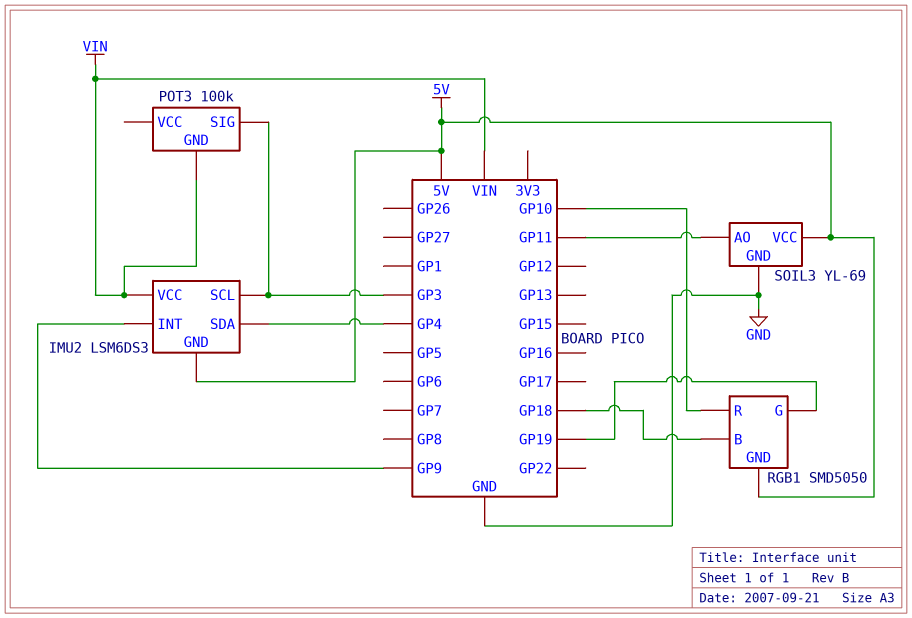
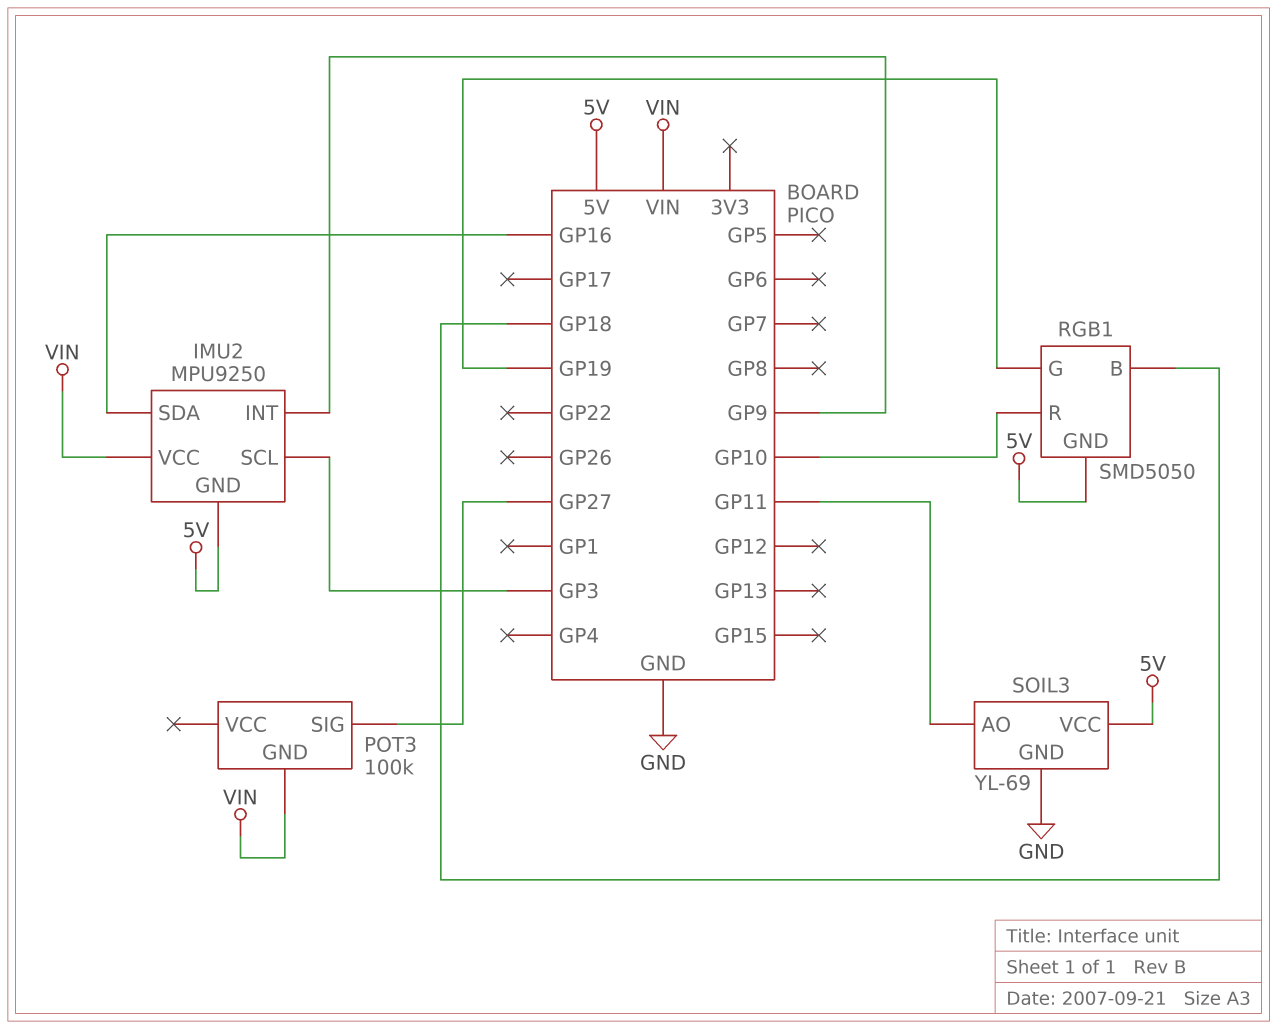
IMU2: LSM6DS3 -> MPU9250
IMU2 pin SDA: GP4 -> GP16
POT3 pin SIG: GP3 -> GP27

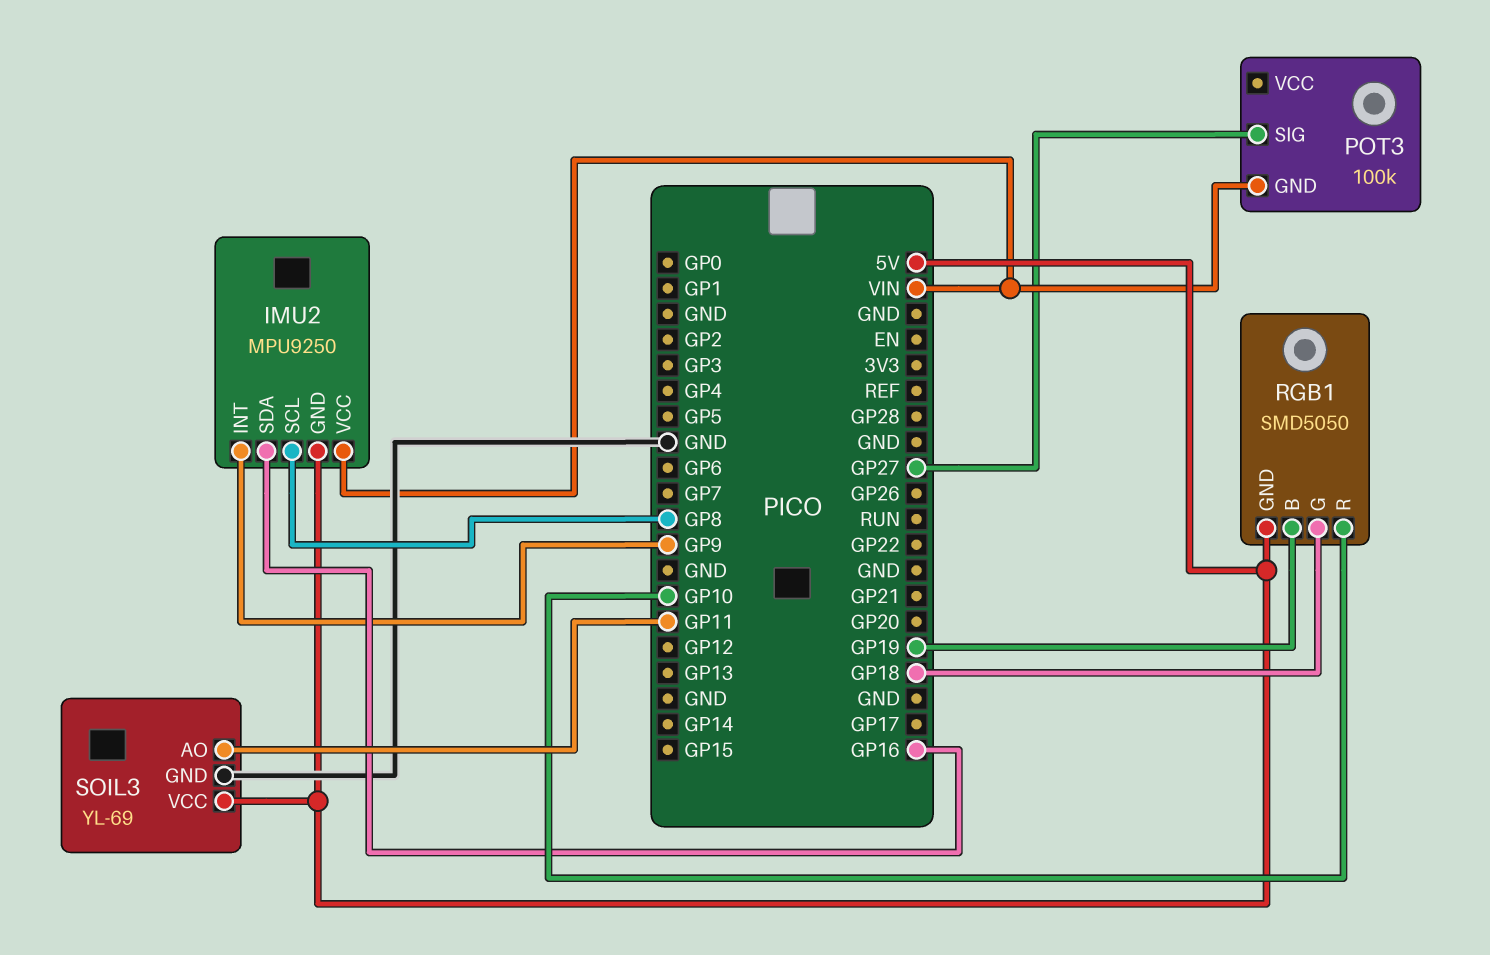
IMU2 pin SCL: GP3 -> GP8
RGB1 pin B: GP18 -> GP19
RGB1 pin G: GP19 -> GP18

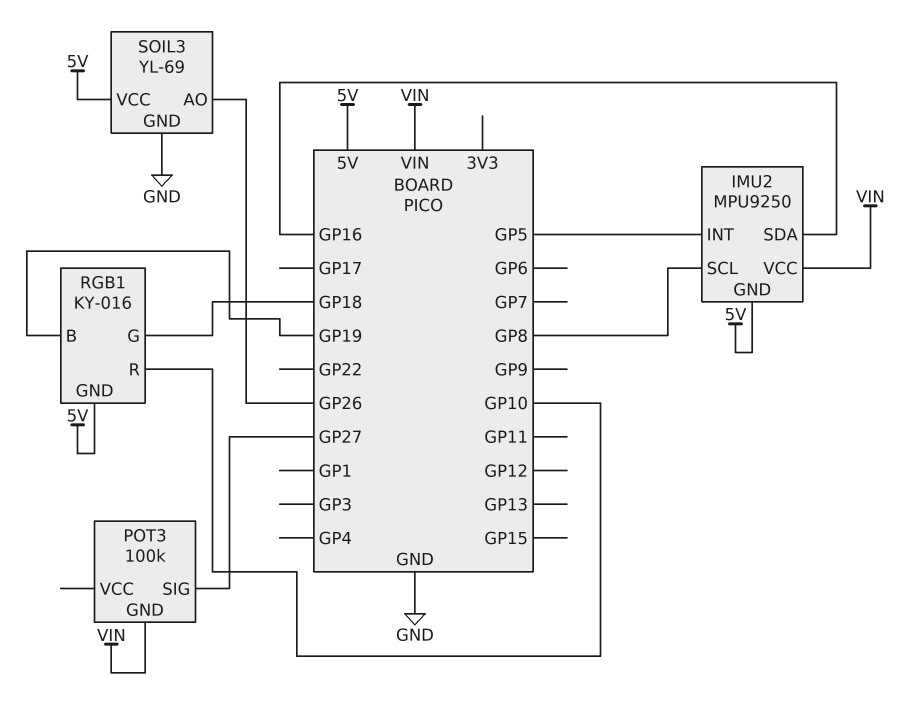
IMU2 pin INT: GP9 -> GP5
RGB1: SMD5050 -> KY-016
SOIL3 pin AO: GP11 -> GP26

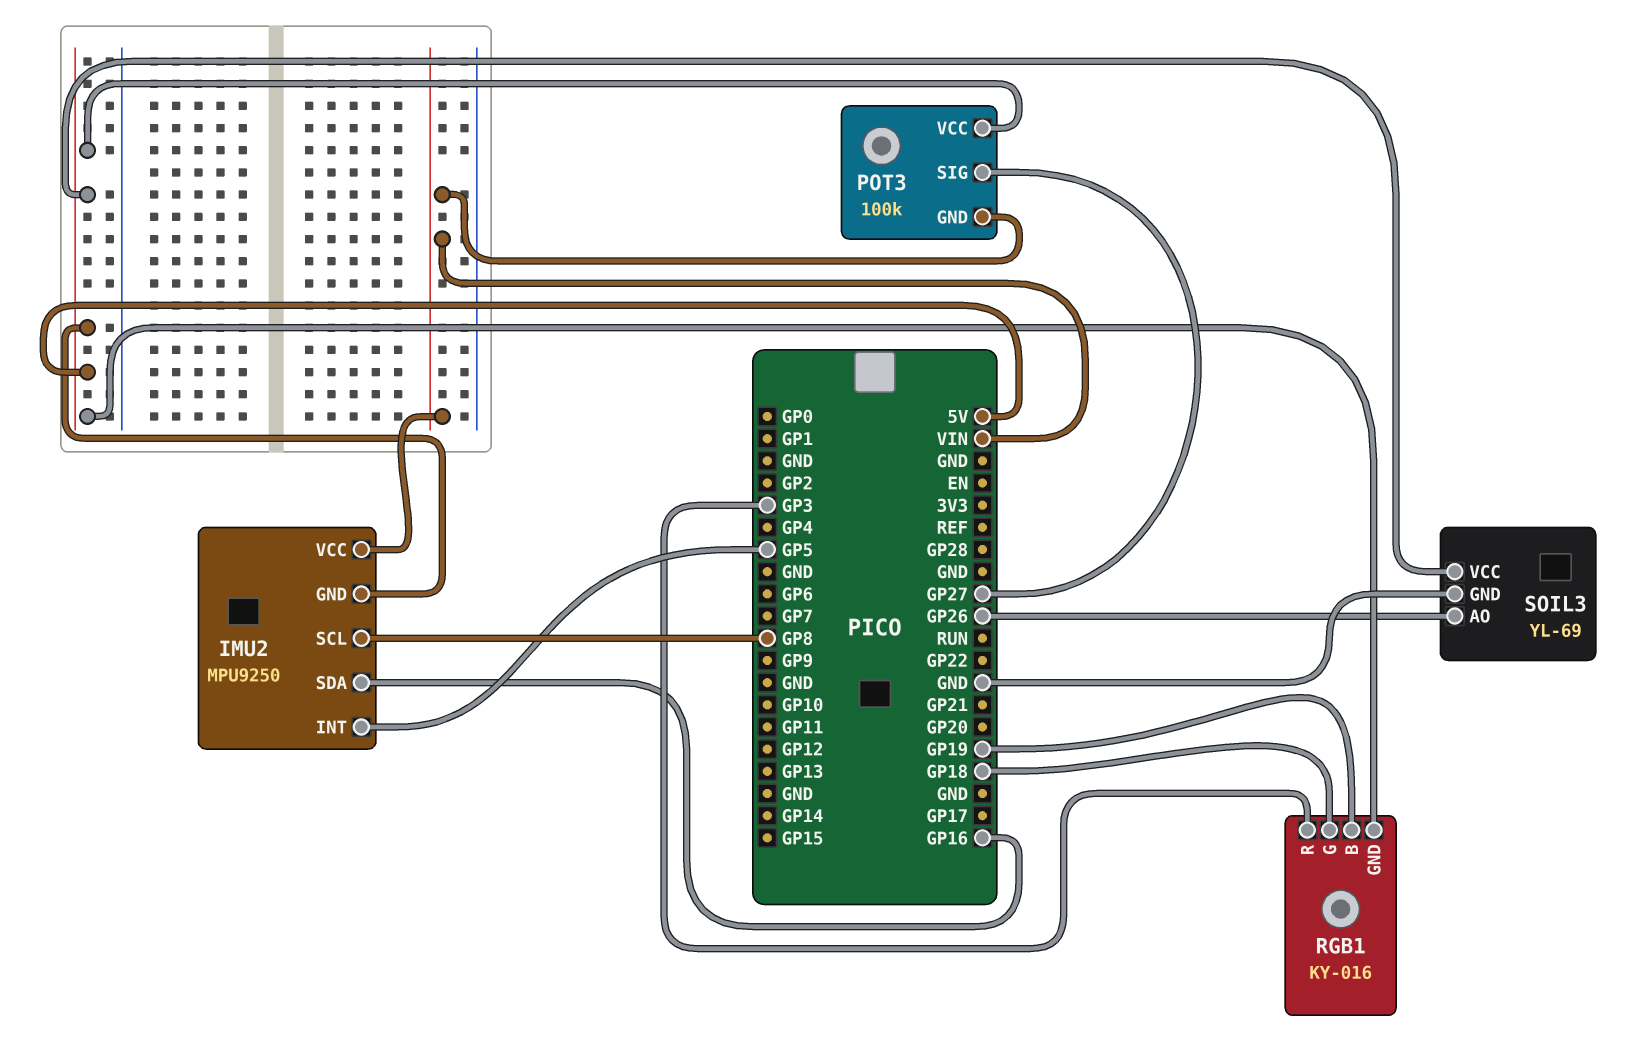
POT3 pin VCC: none -> 5V
RGB1 pin R: GP10 -> GP3

